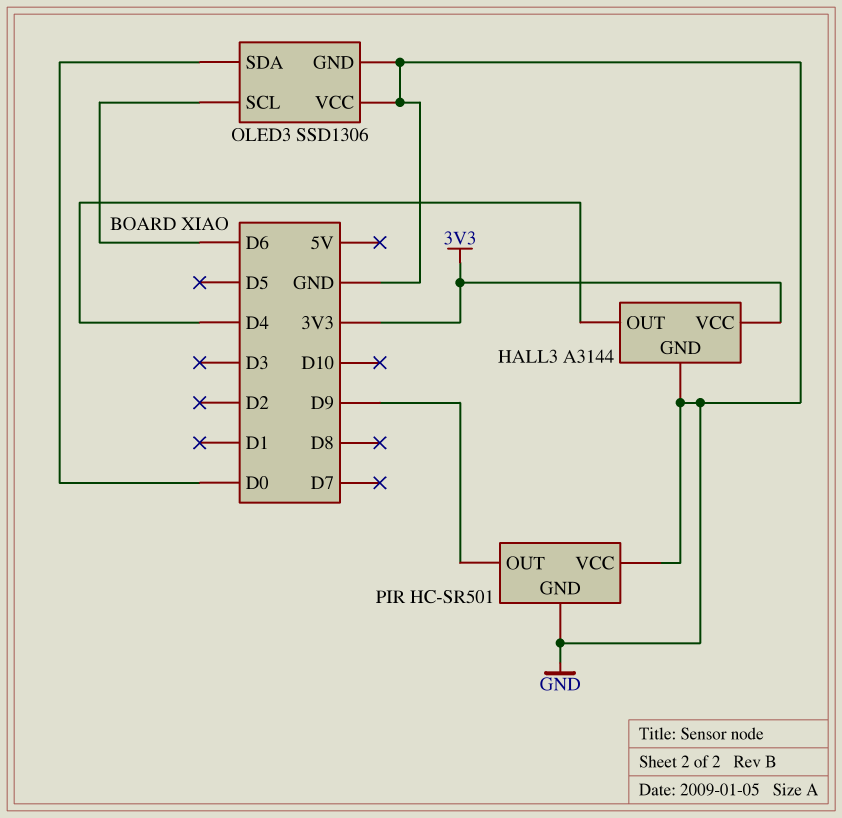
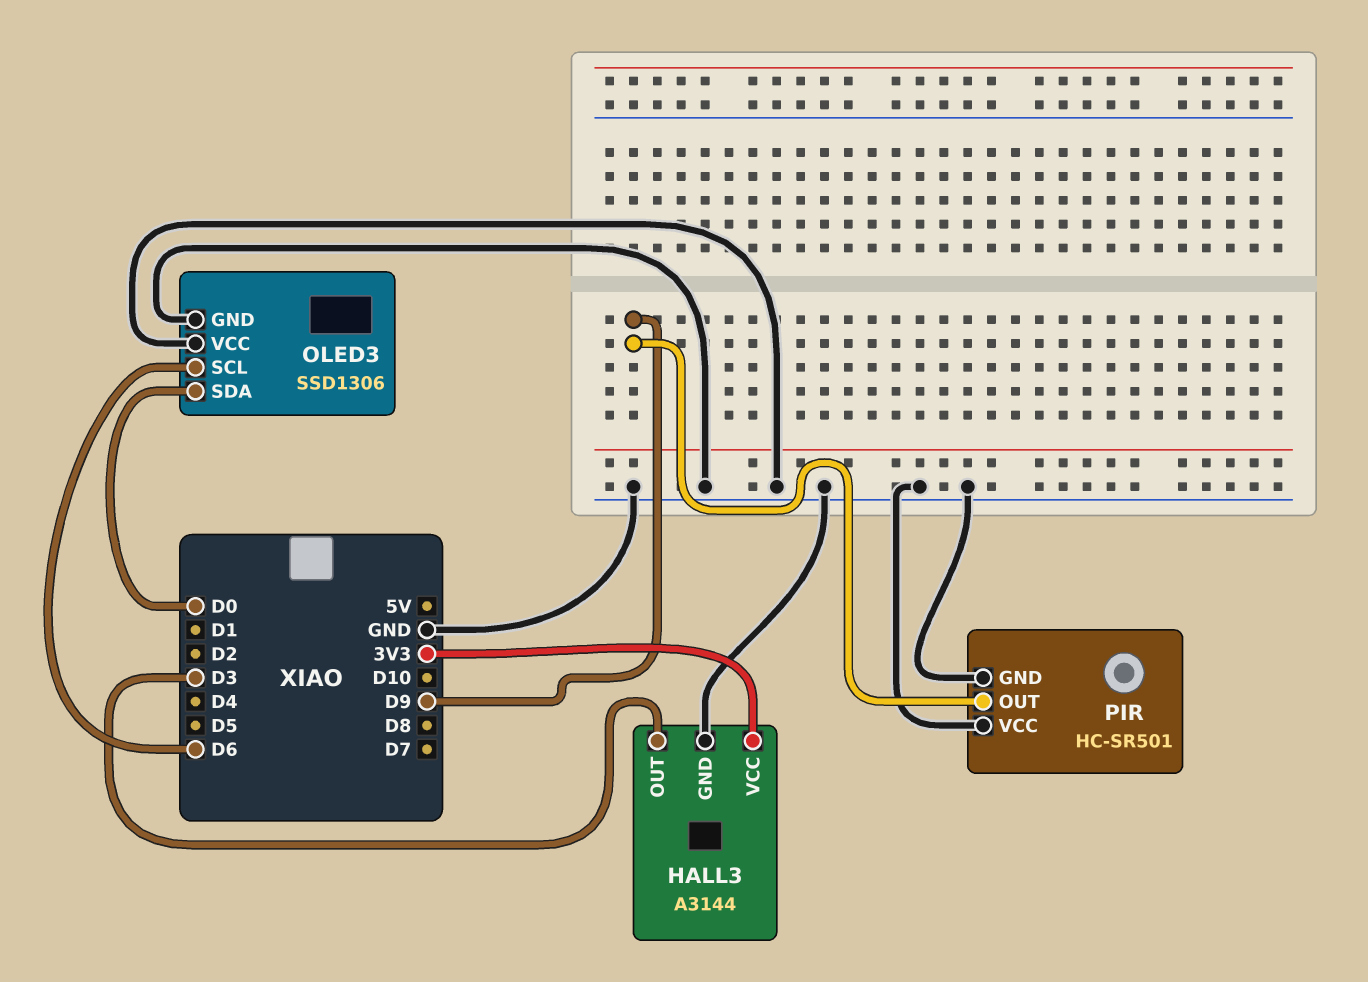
HALL3 pin OUT: D4 -> D3

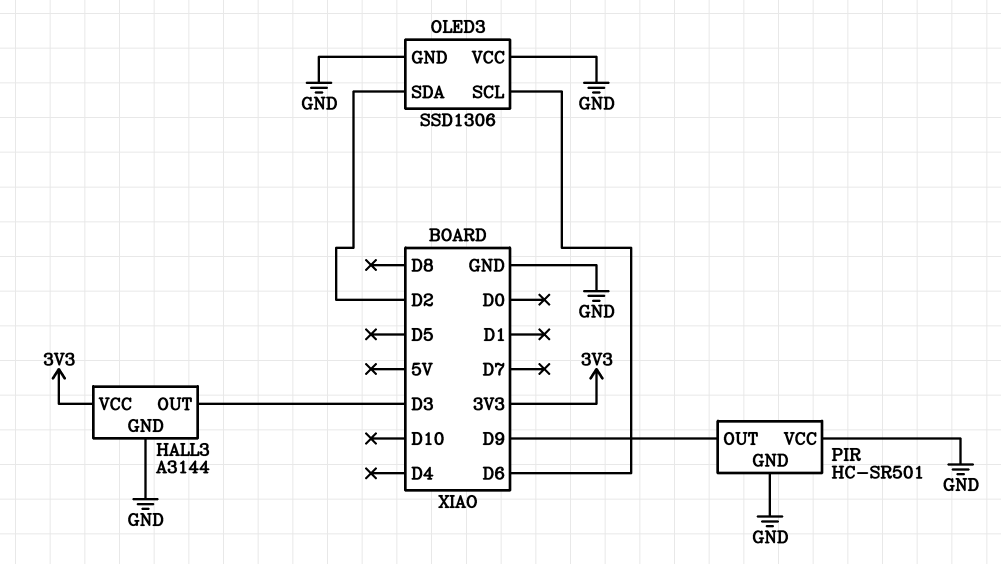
OLED3 pin SDA: D0 -> D2

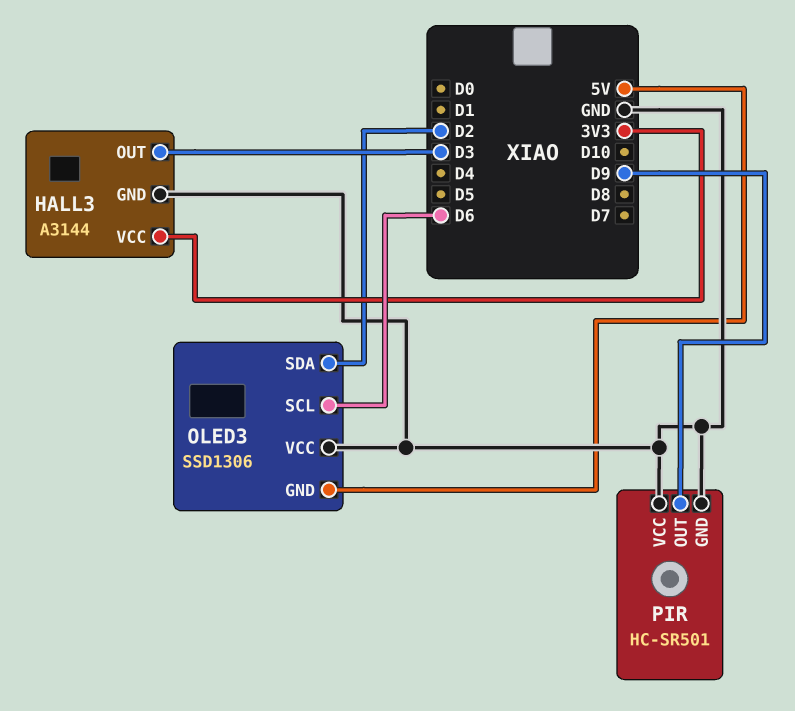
OLED3 pin GND: GND -> 5V

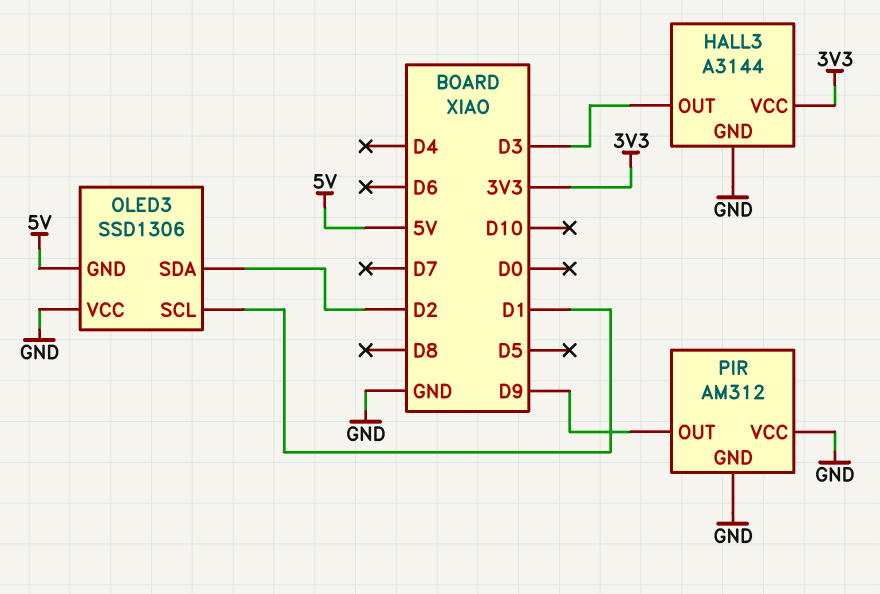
OLED3 pin SCL: D6 -> D1
PIR: HC-SR501 -> AM312

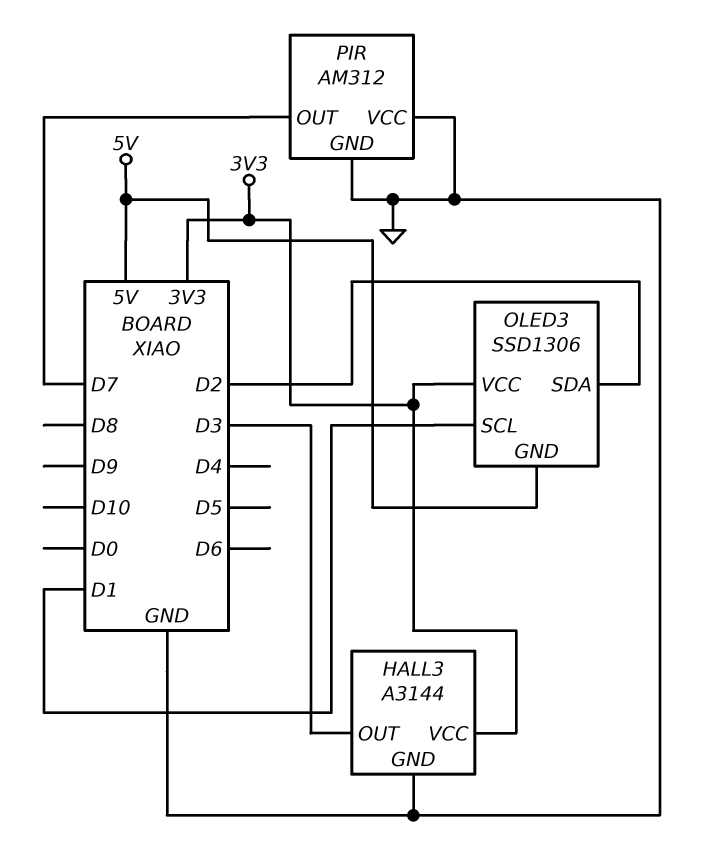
OLED3 pin VCC: GND -> 3V3
PIR pin OUT: D9 -> D7

